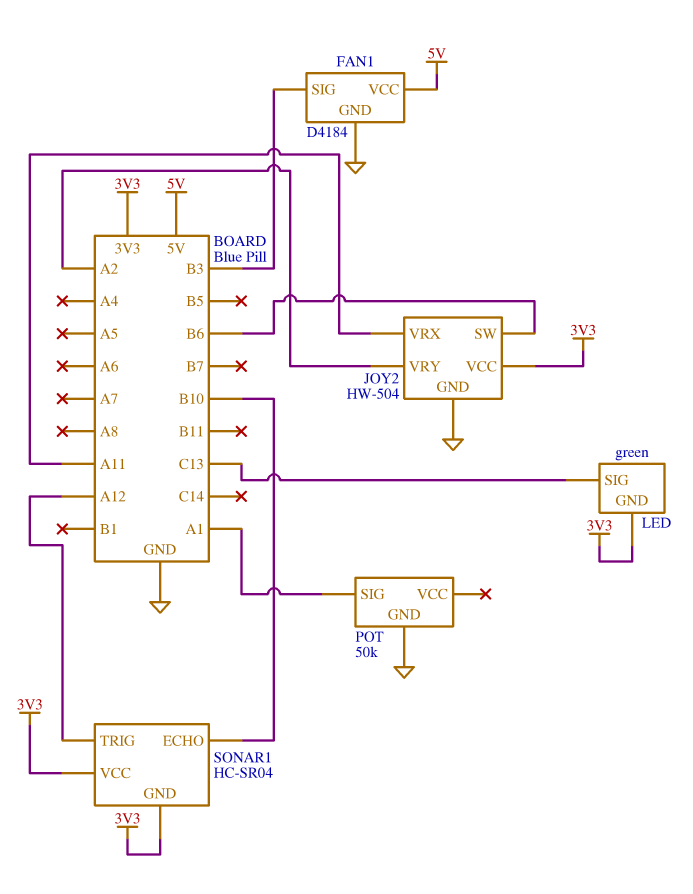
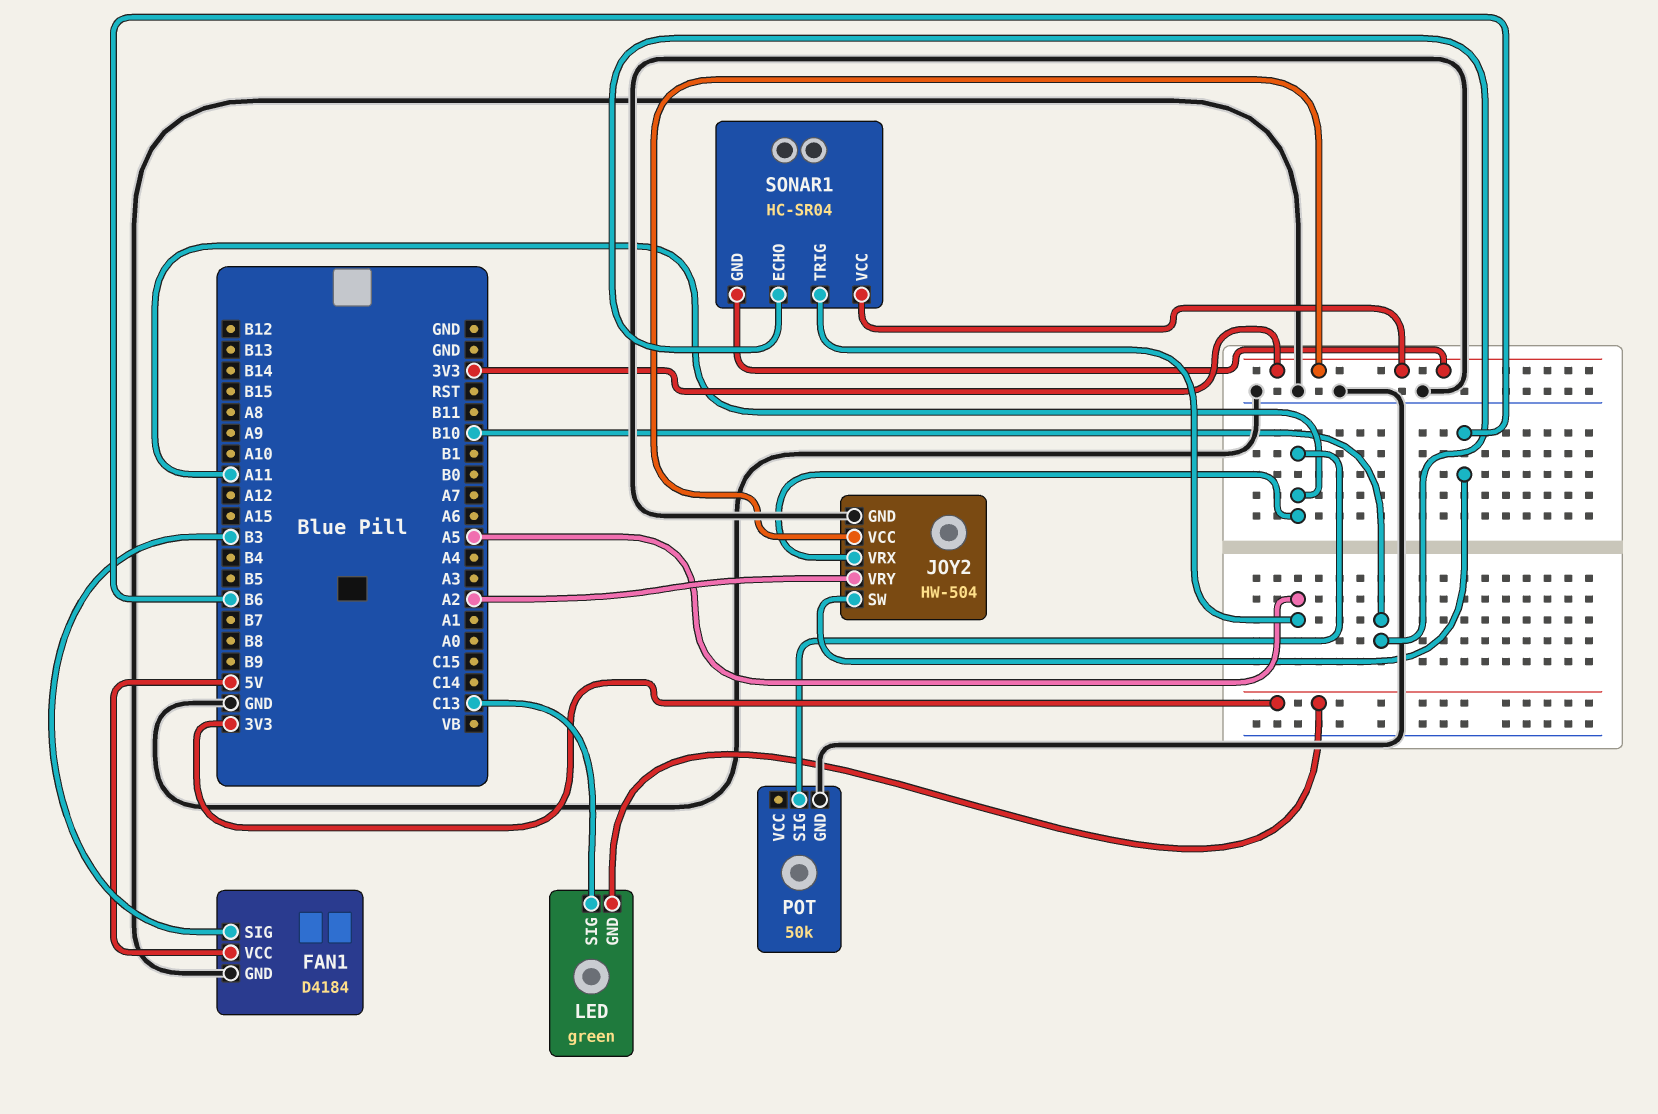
POT pin SIG: A1 -> A11
SONAR1 pin TRIG: A12 -> A5

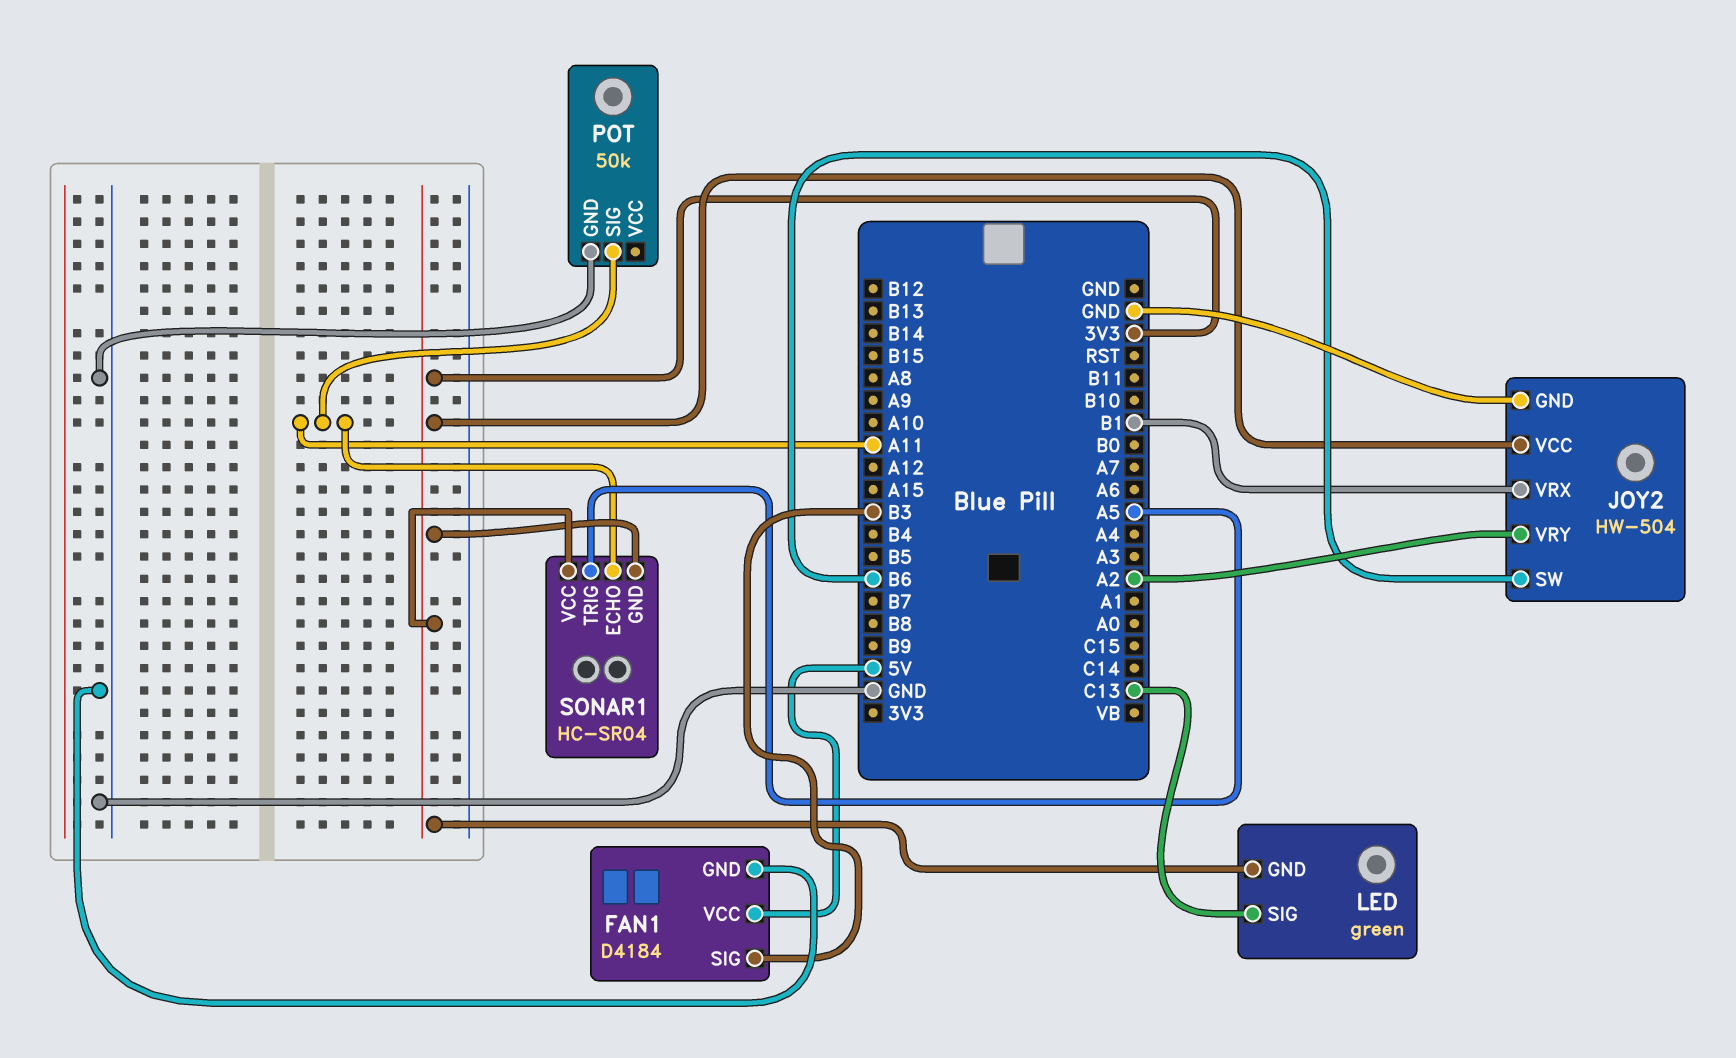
JOY2 pin VRX: A11 -> B1
SONAR1 pin ECHO: B10 -> A11

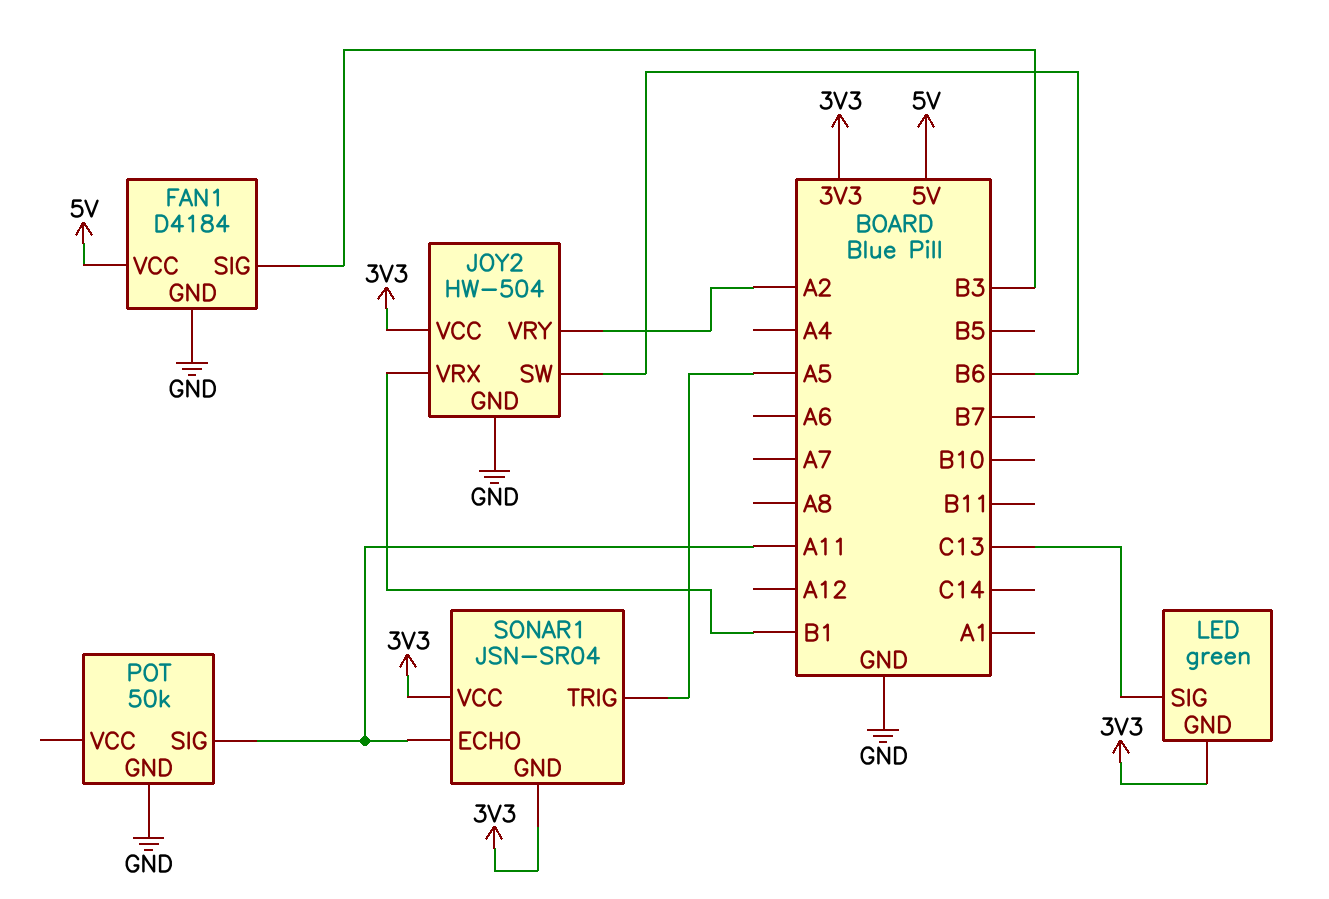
SONAR1: HC-SR04 -> JSN-SR04

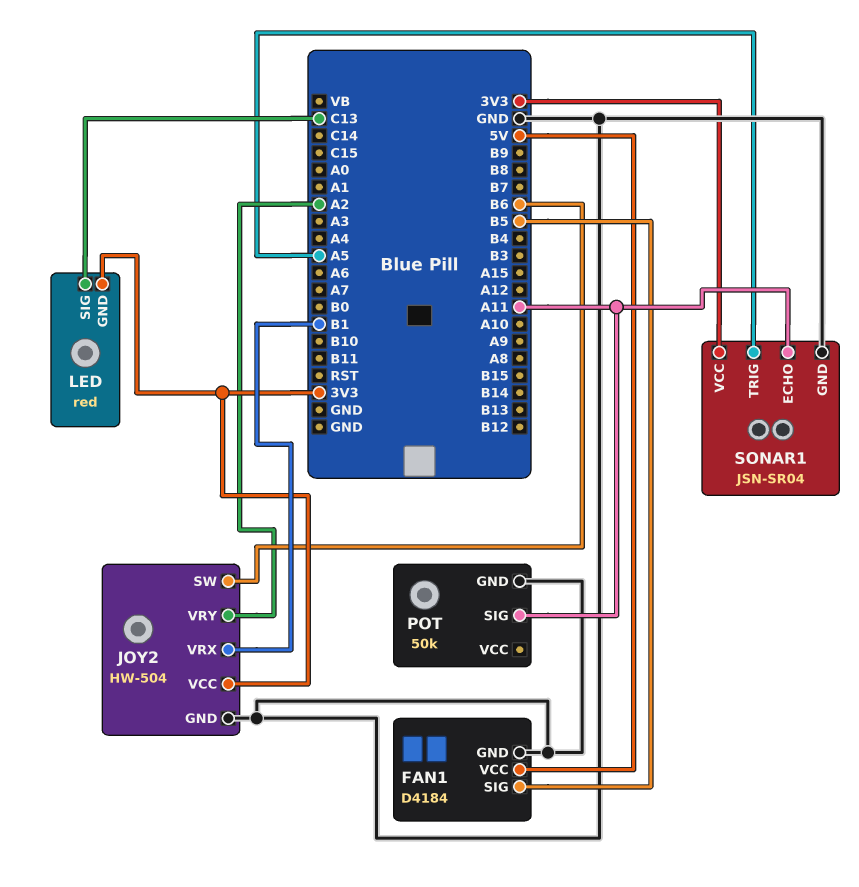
FAN1 pin SIG: B3 -> B5
LED: green -> red
SONAR1 pin GND: 3V3 -> GND

